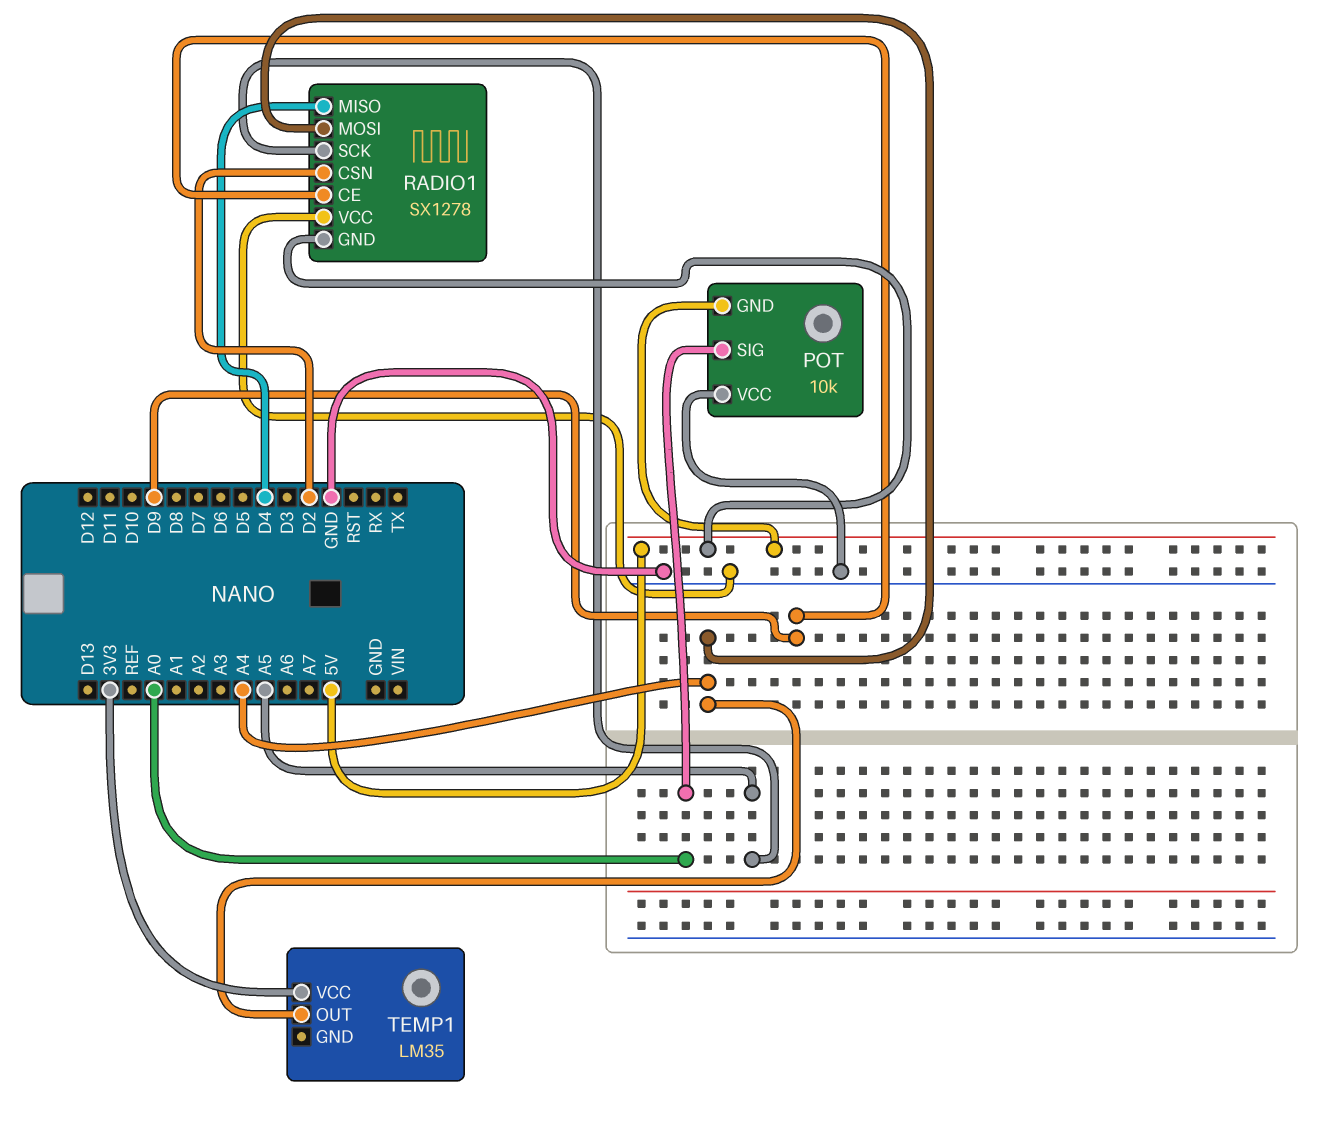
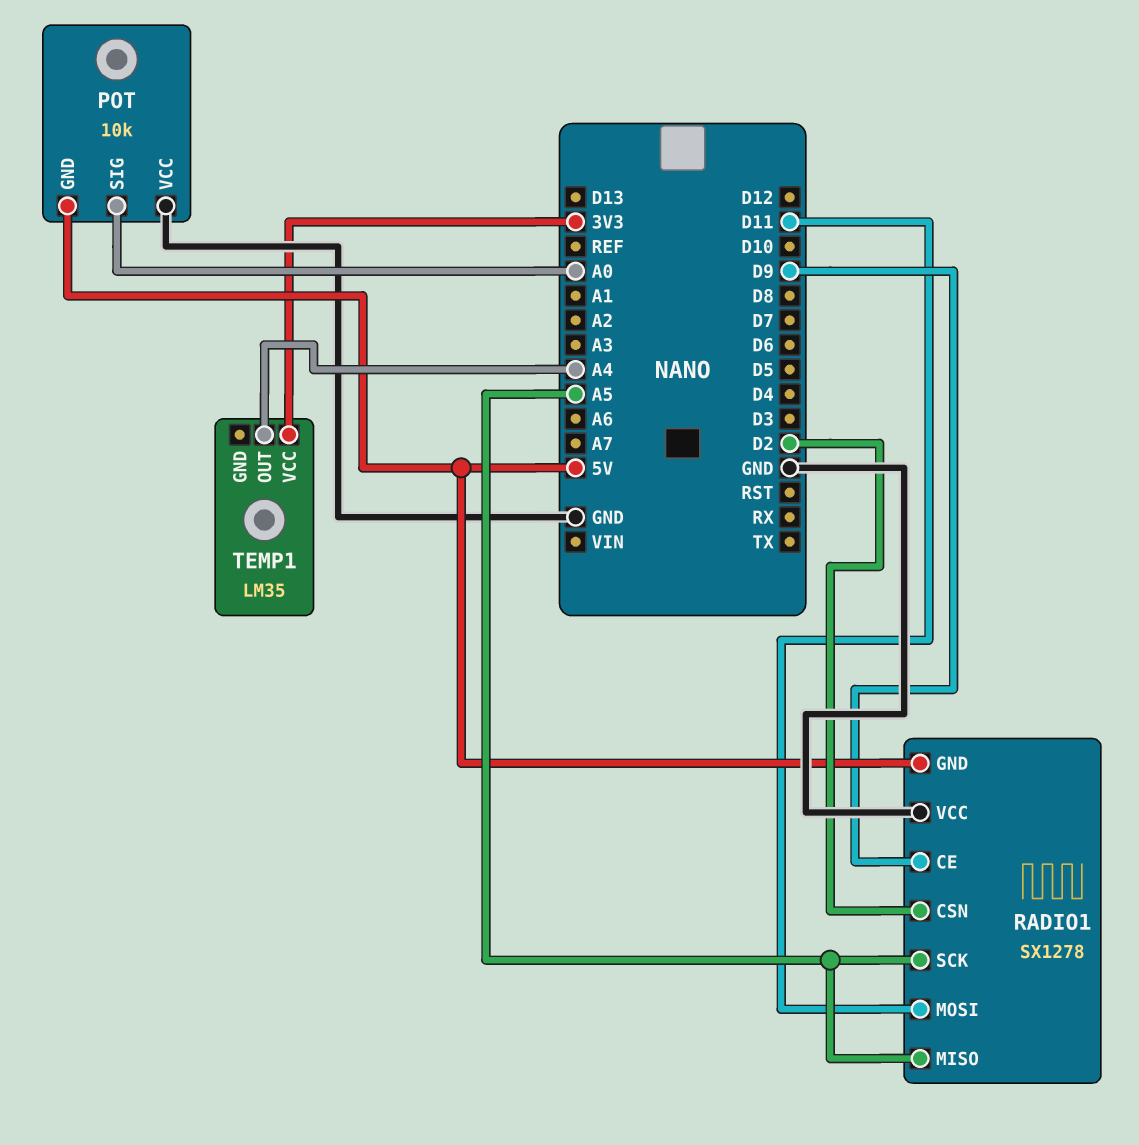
RADIO1 pin MISO: D4 -> A5
RADIO1 pin MOSI: A4 -> D11

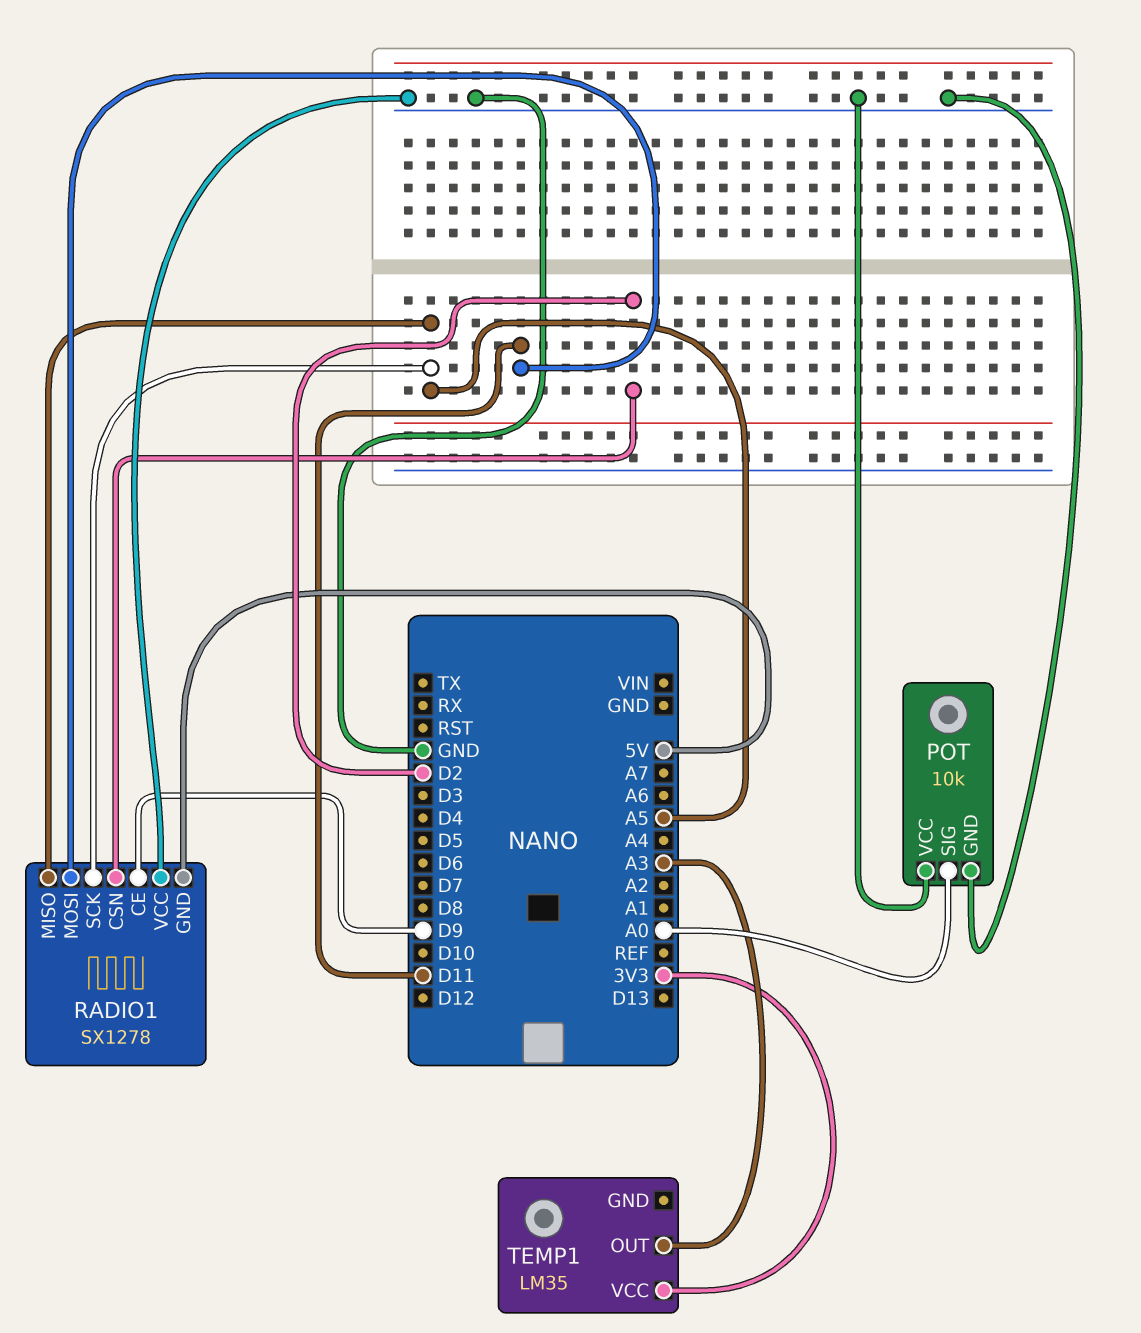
POT pin GND: 5V -> GND
TEMP1 pin OUT: A4 -> A3

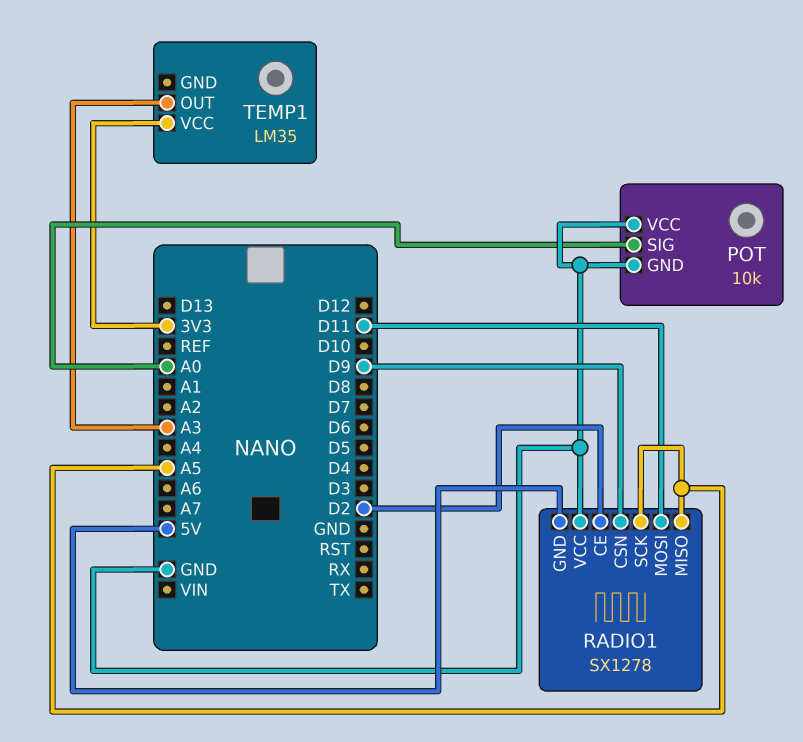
RADIO1 pin CE: D9 -> D2
RADIO1 pin CSN: D2 -> D9

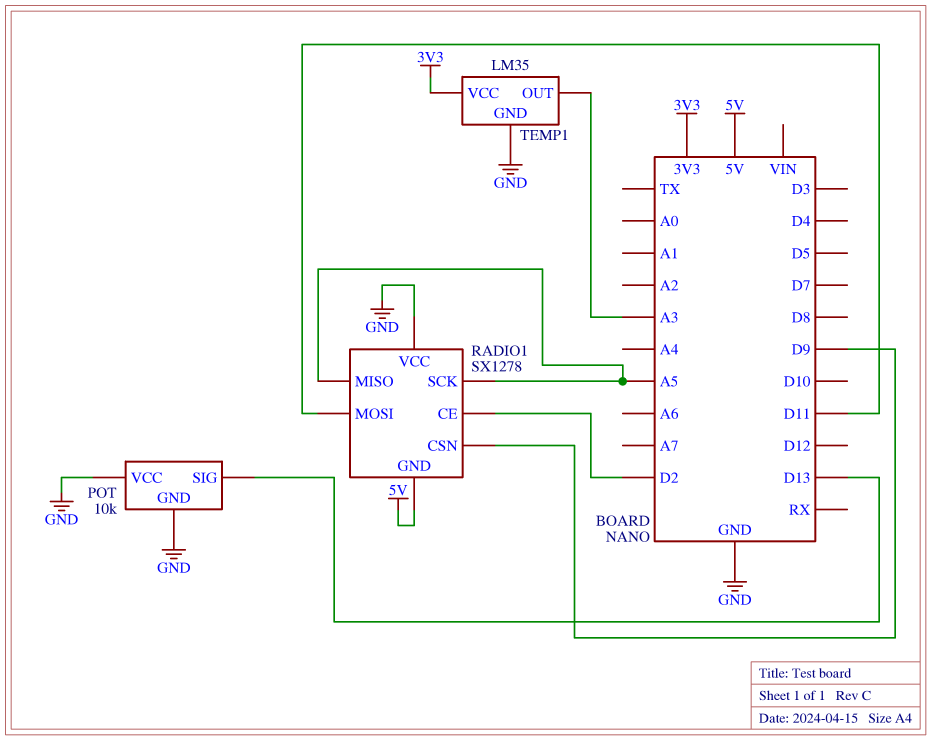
POT pin SIG: A0 -> D13
TEMP1 pin GND: none -> GND

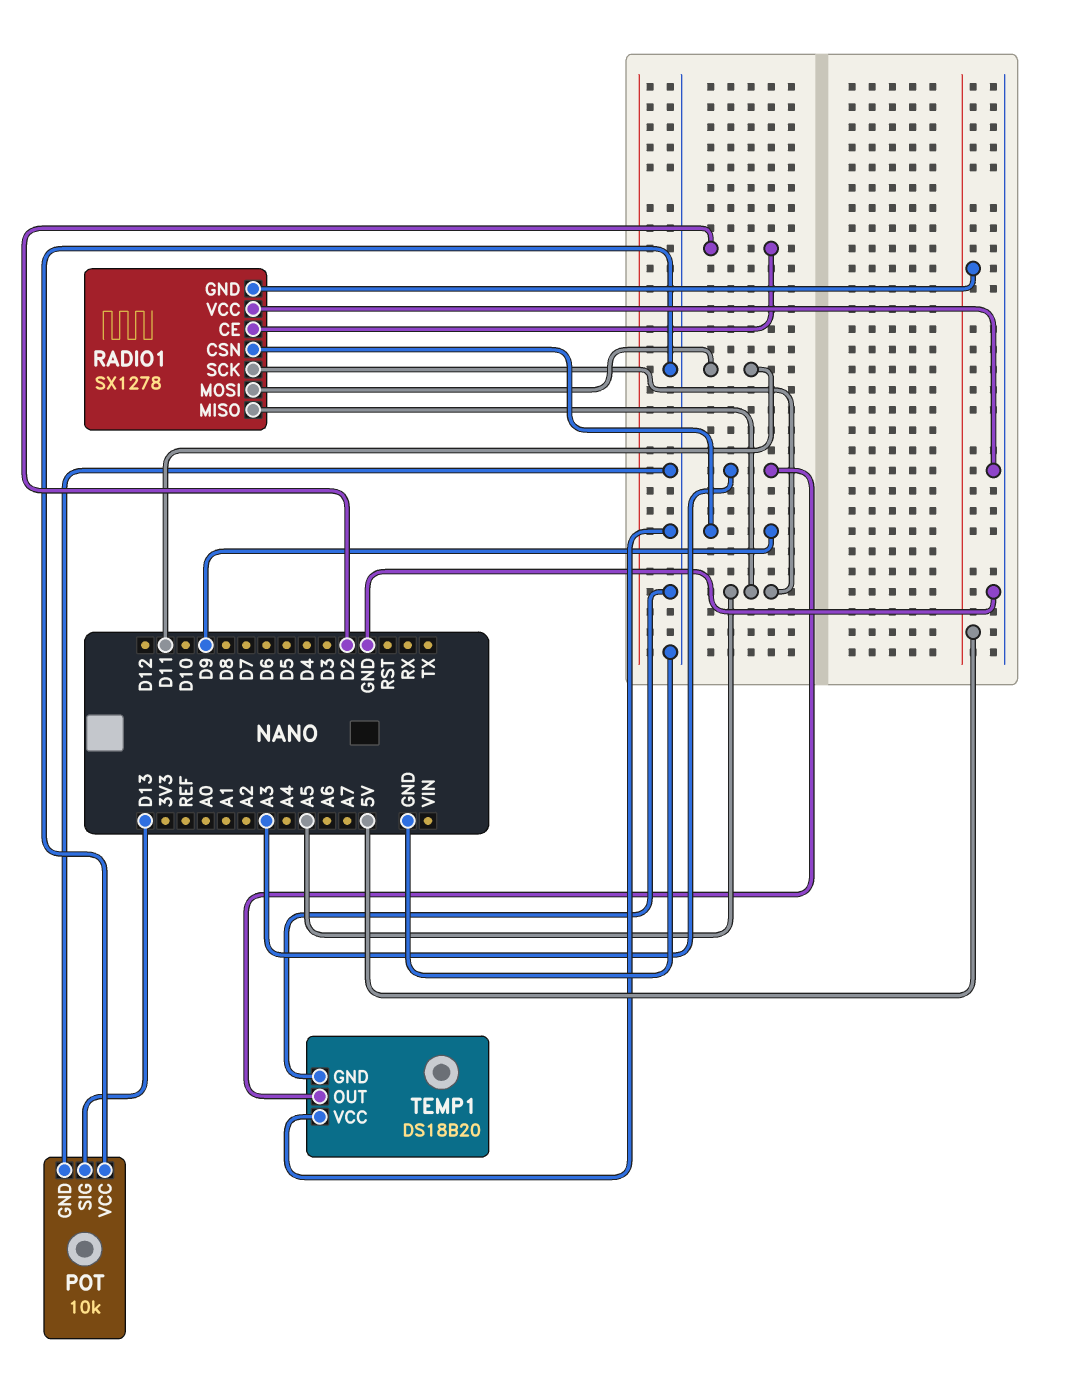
TEMP1: LM35 -> DS18B20
TEMP1 pin VCC: 3V3 -> GND

